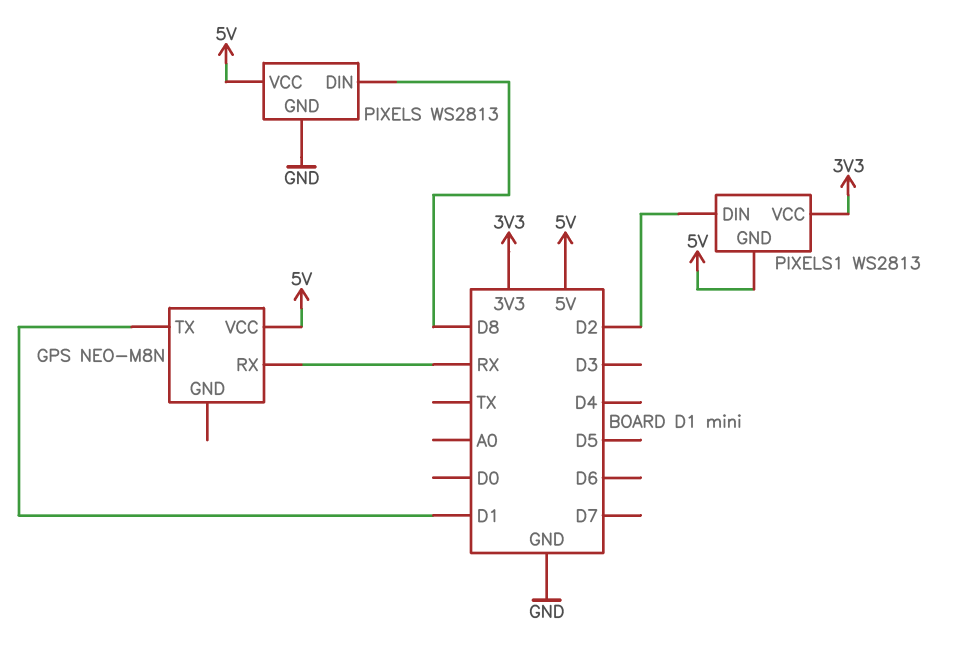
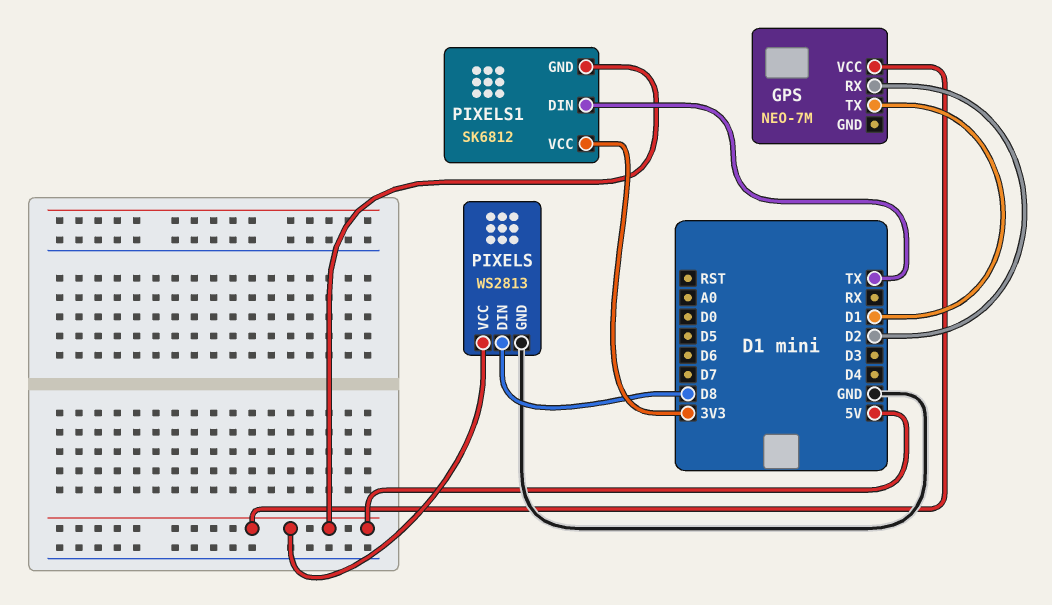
GPS: NEO-M8N -> NEO-7M
GPS pin RX: RX -> D2
PIXELS1: WS2813 -> SK6812
PIXELS1 pin DIN: D2 -> TX

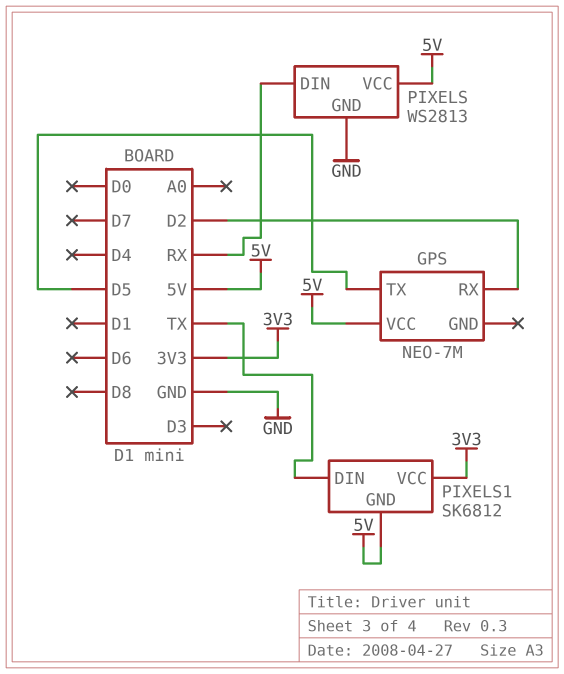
GPS pin TX: D1 -> D5
PIXELS pin DIN: D8 -> RX

